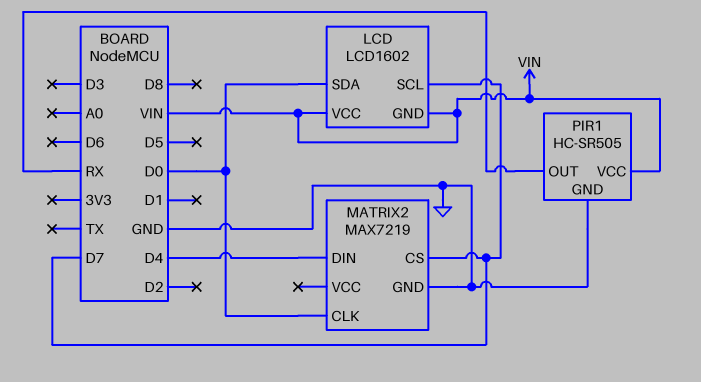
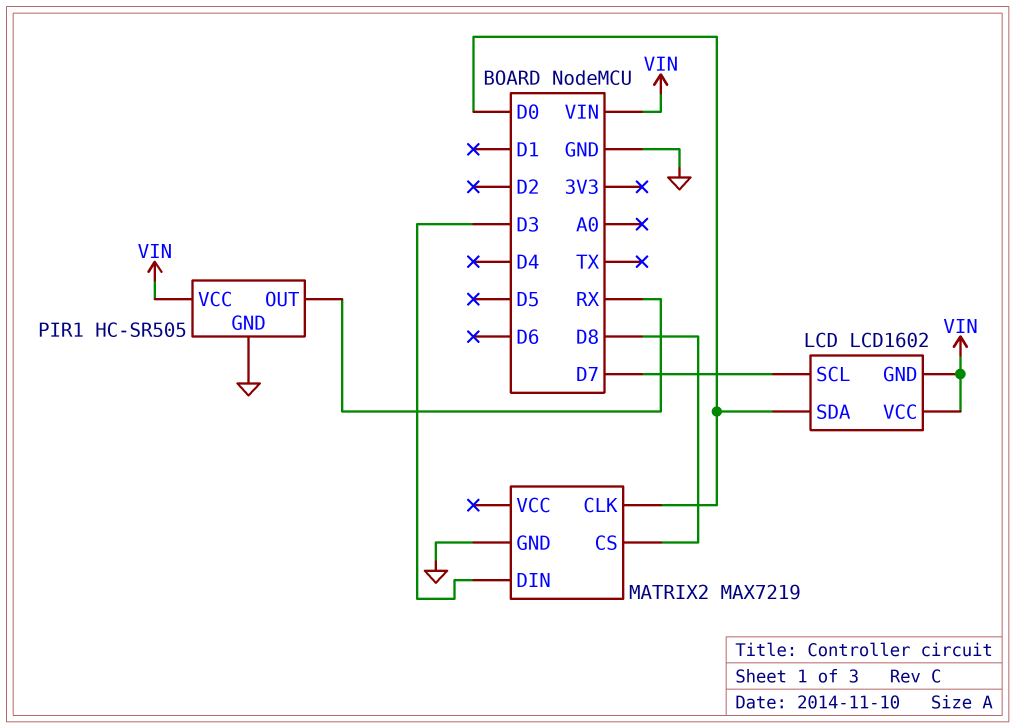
MATRIX2 pin CS: D7 -> D8
MATRIX2 pin DIN: D4 -> D3

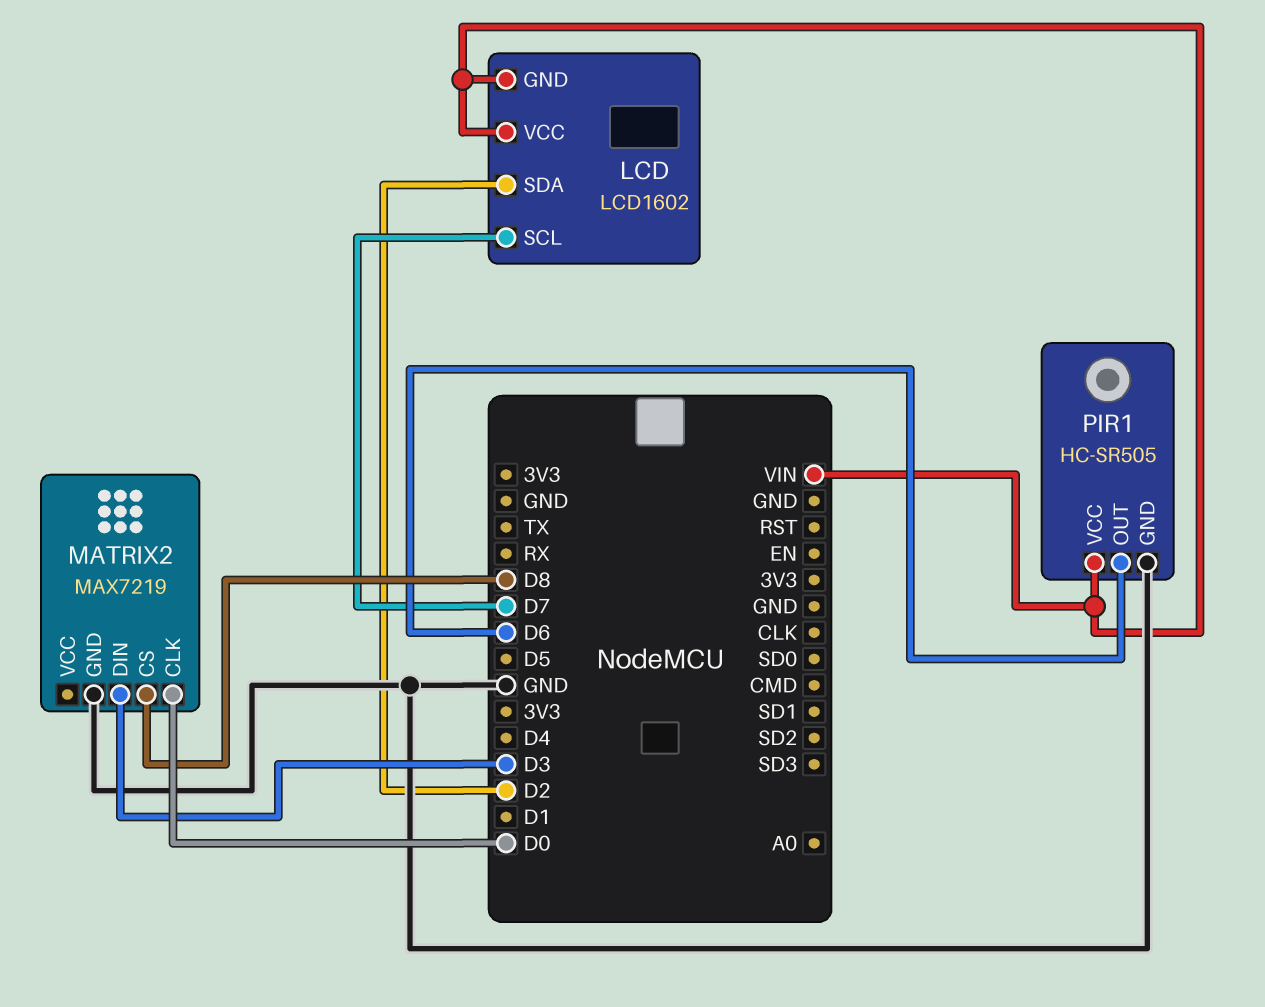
LCD pin SDA: D0 -> D2
PIR1 pin OUT: RX -> D6

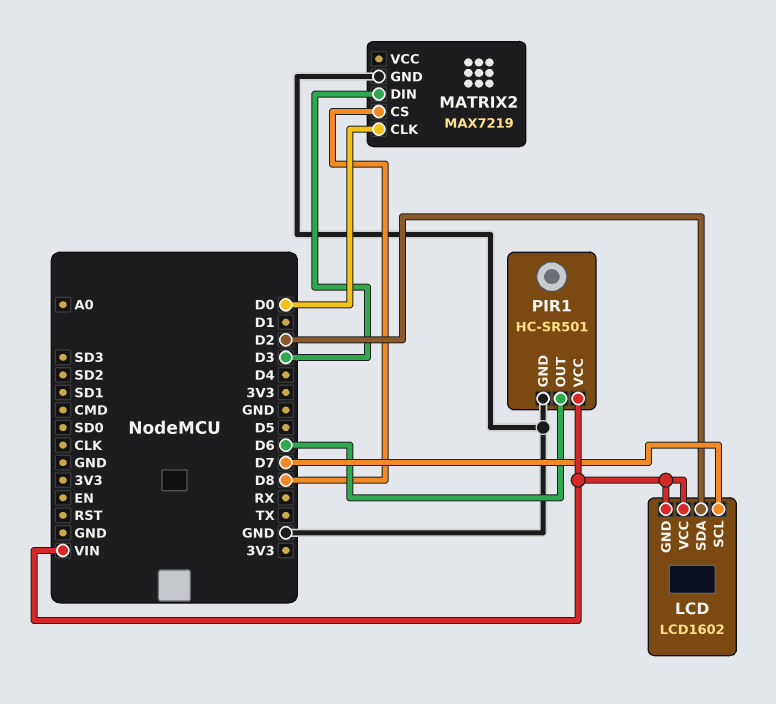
PIR1: HC-SR505 -> HC-SR501

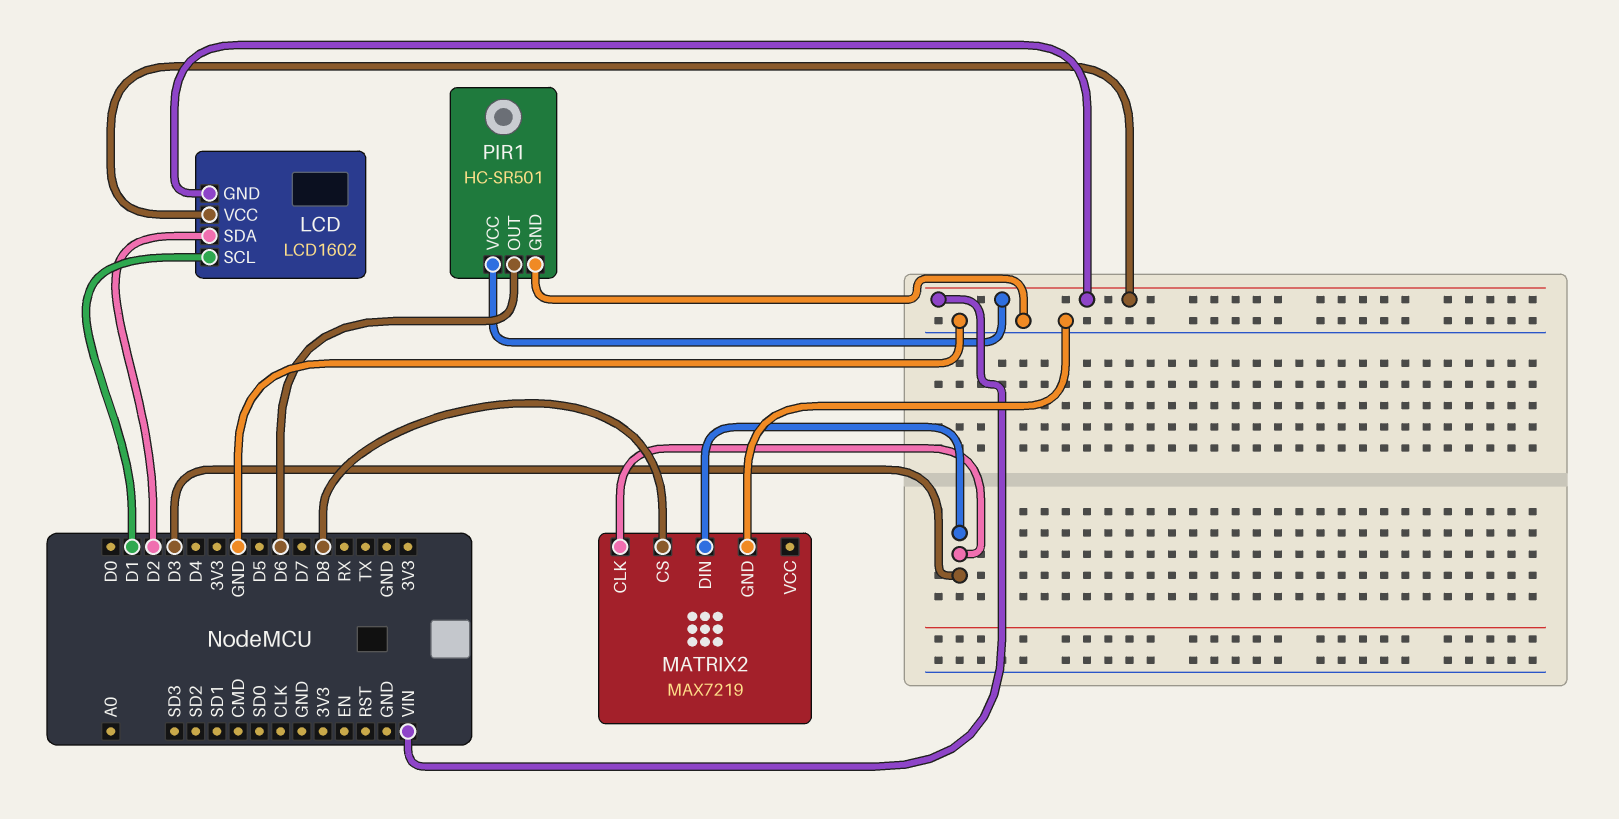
LCD pin SCL: D7 -> D1
MATRIX2 pin CLK: D0 -> D3

